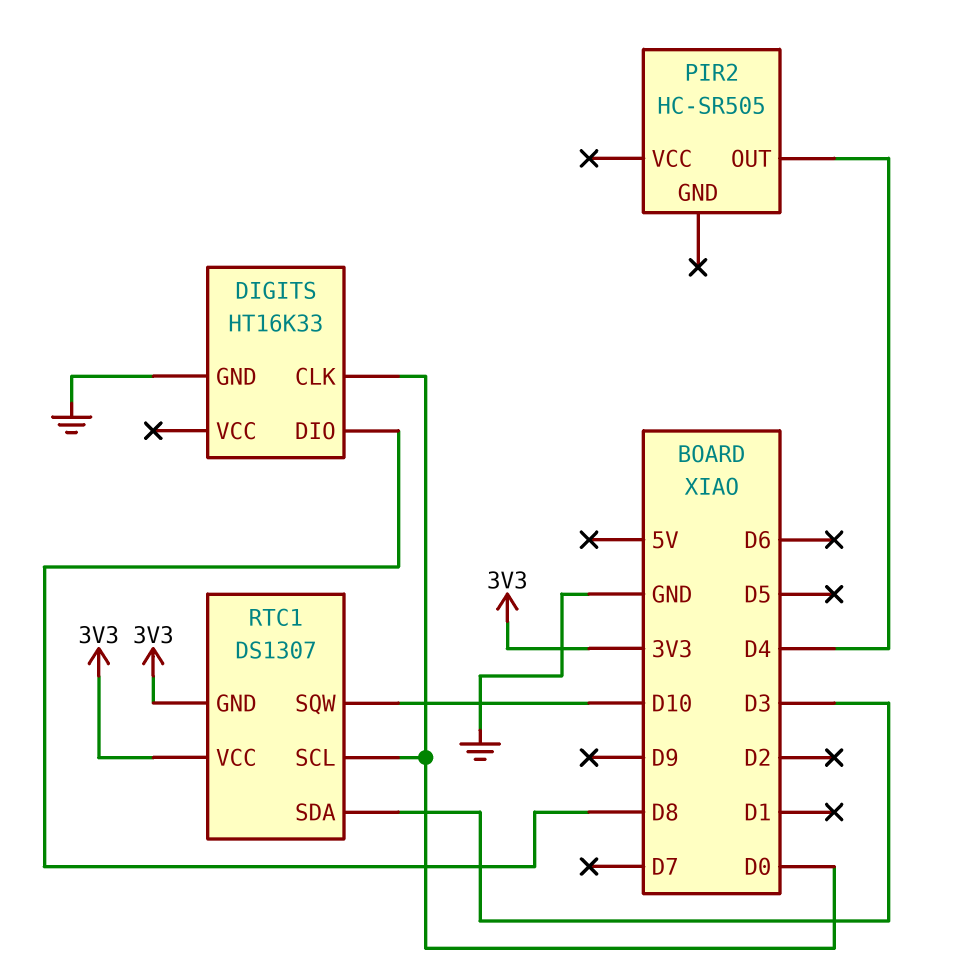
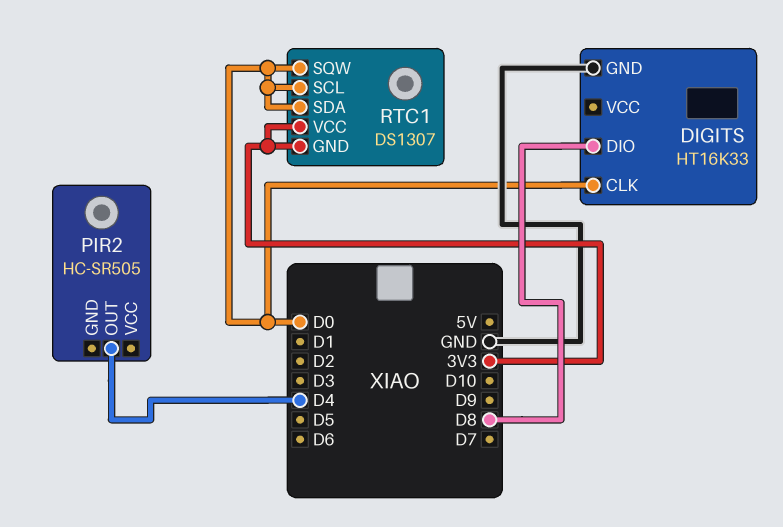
RTC1 pin SDA: D3 -> D0
RTC1 pin SQW: D10 -> D0

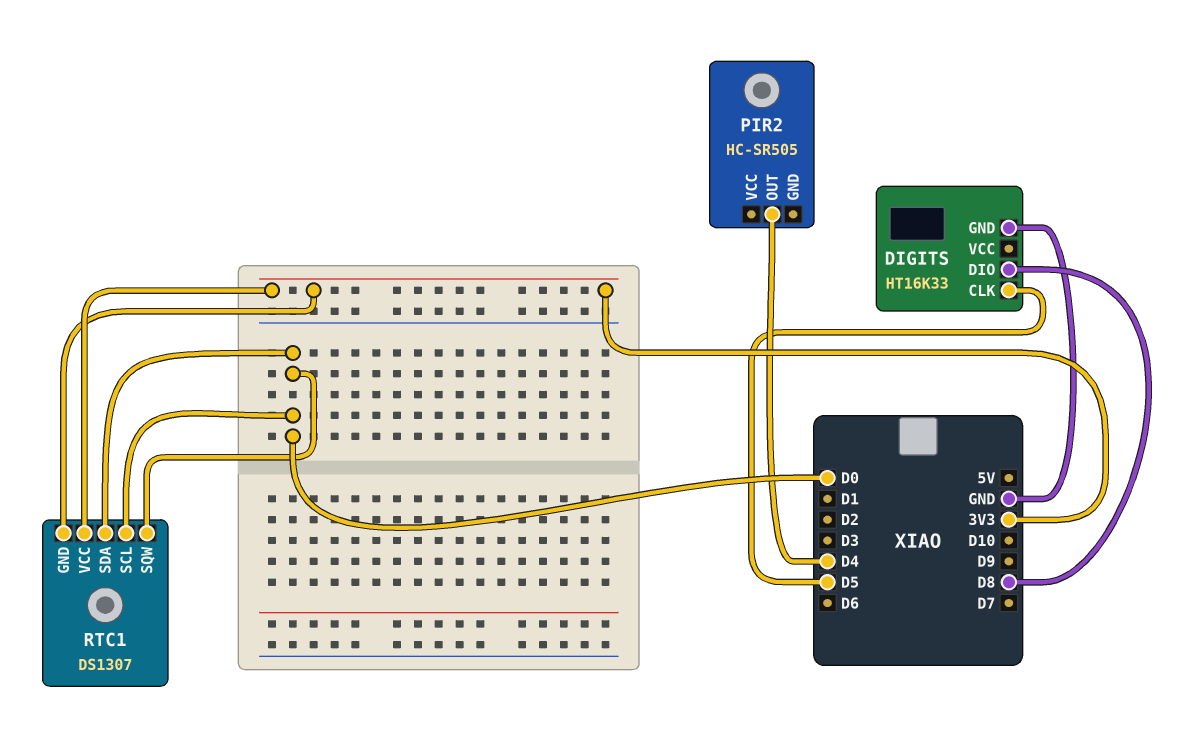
DIGITS pin CLK: D0 -> D5

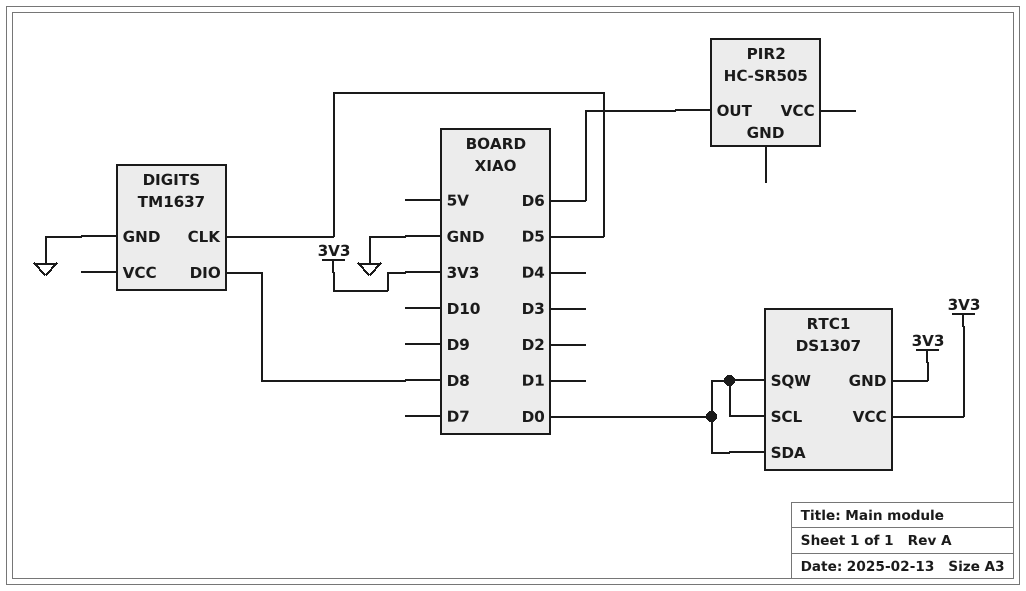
DIGITS: HT16K33 -> TM1637
PIR2 pin OUT: D4 -> D6

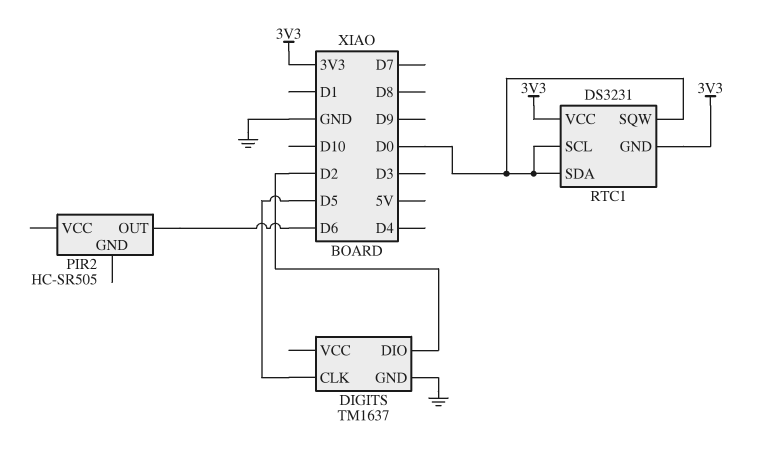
DIGITS pin DIO: D8 -> D2
RTC1: DS1307 -> DS3231

